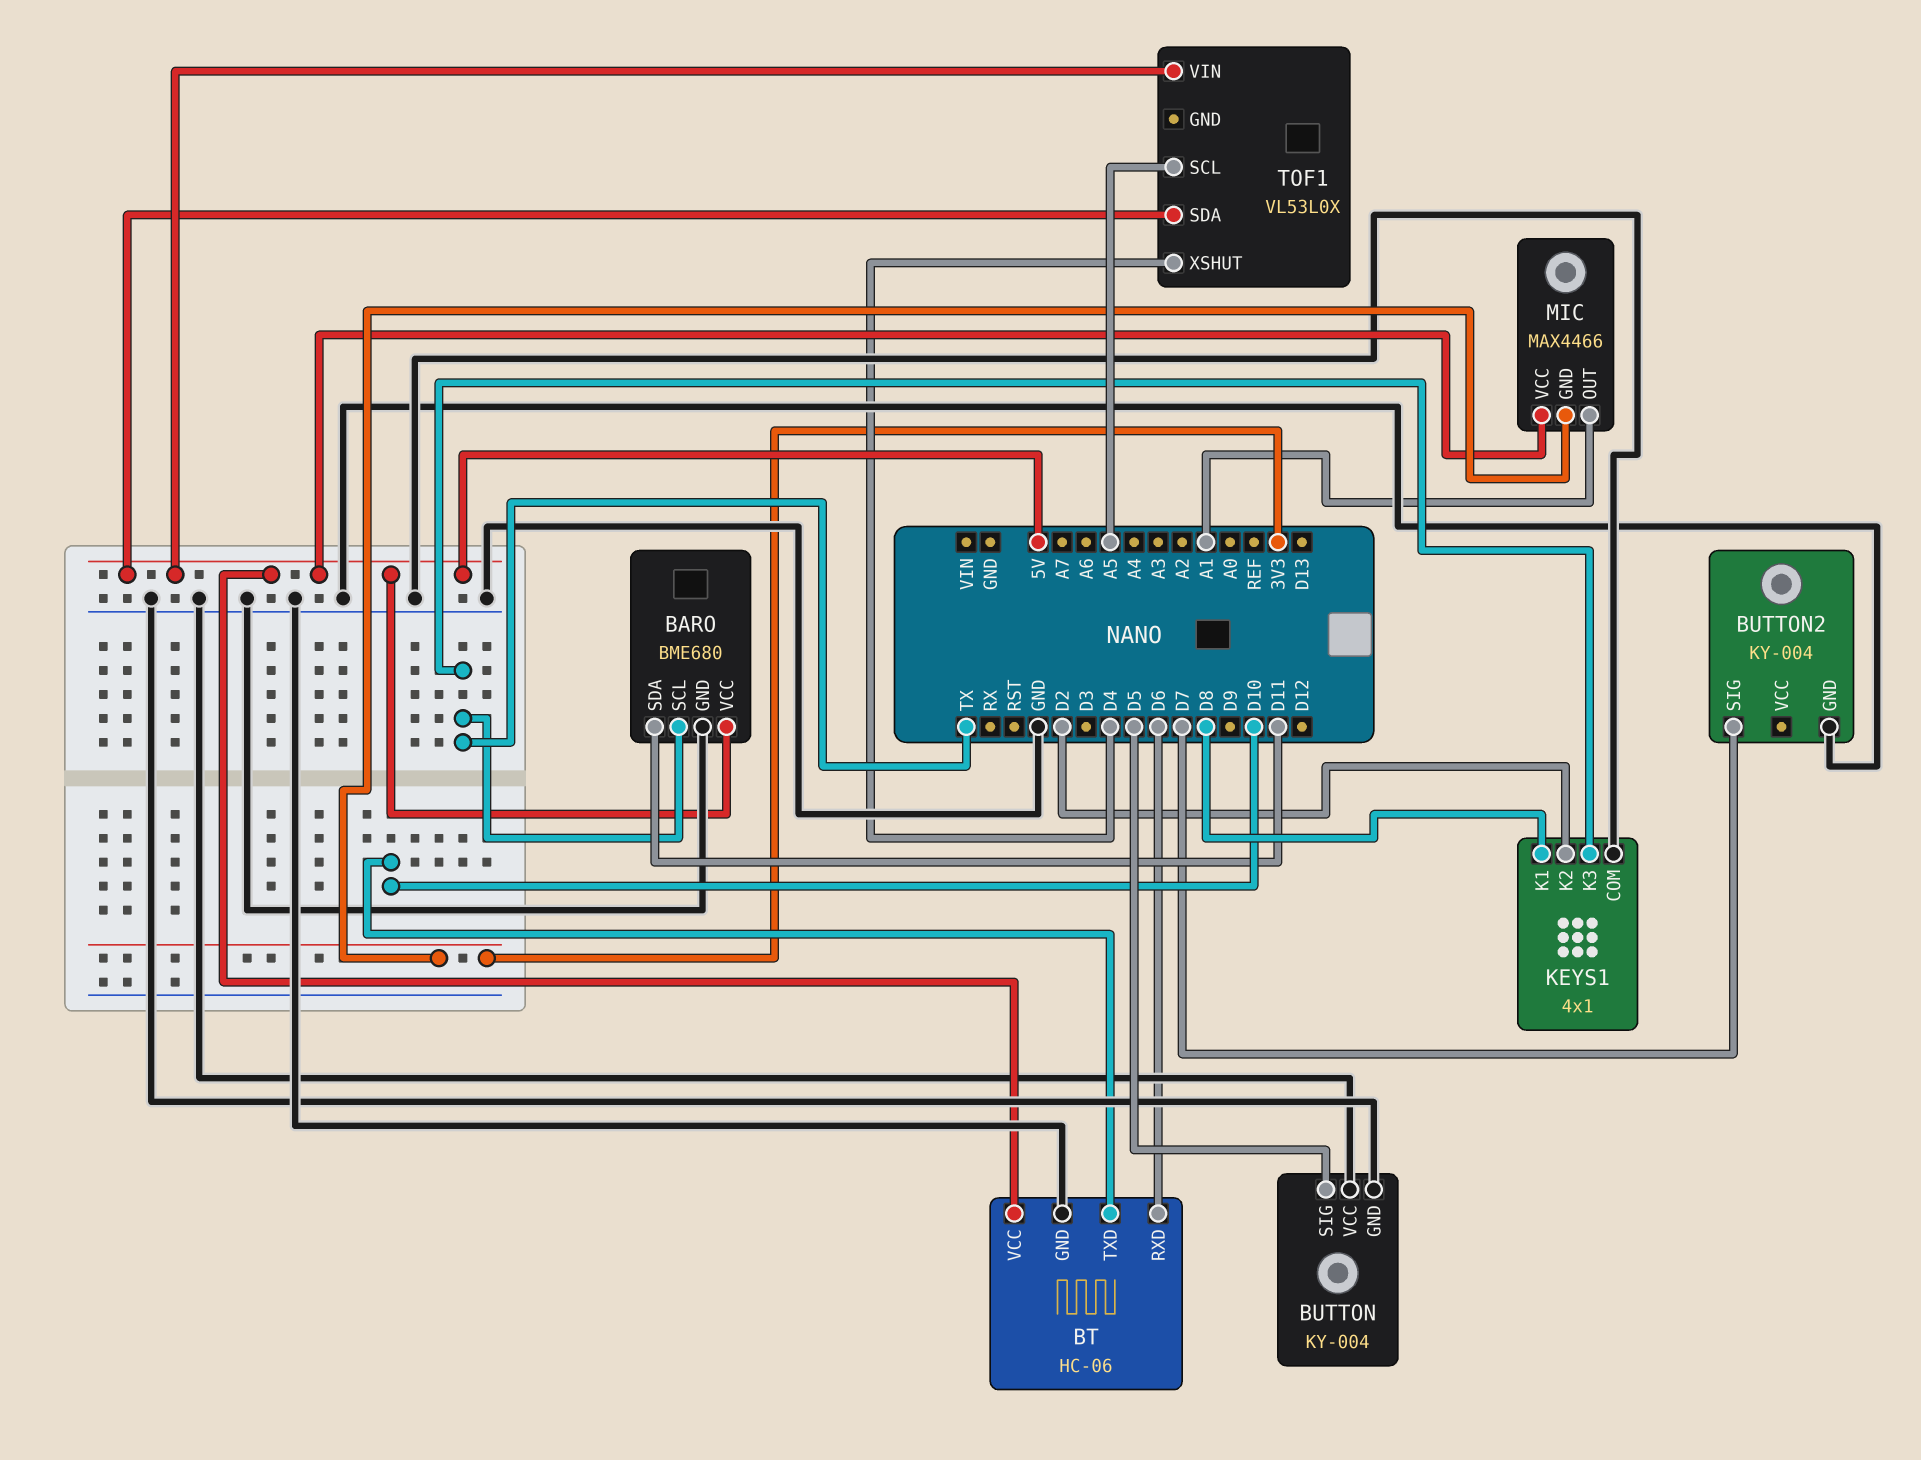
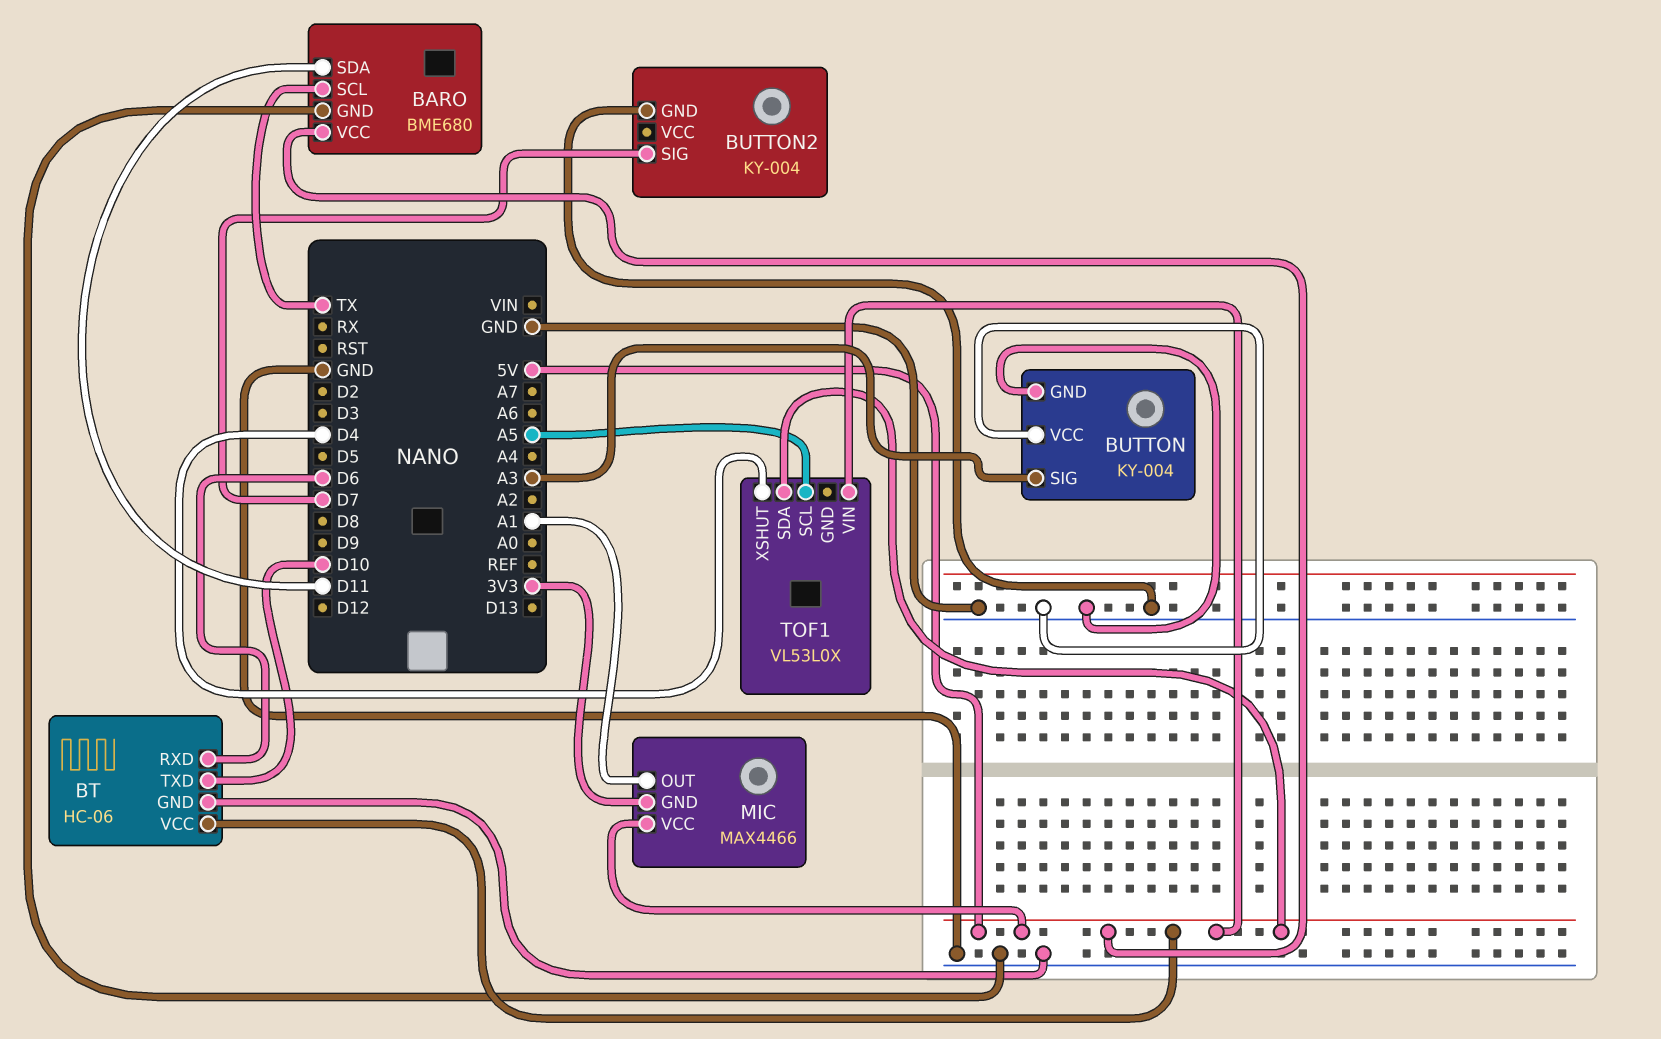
BUTTON pin SIG: D5 -> A3
KEYS1: 4x1 -> none
KEYS1 pin COM: GND -> none
KEYS1 pin K1: D8 -> none
KEYS1 pin K2: D2 -> none
KEYS1 pin K3: TX -> none

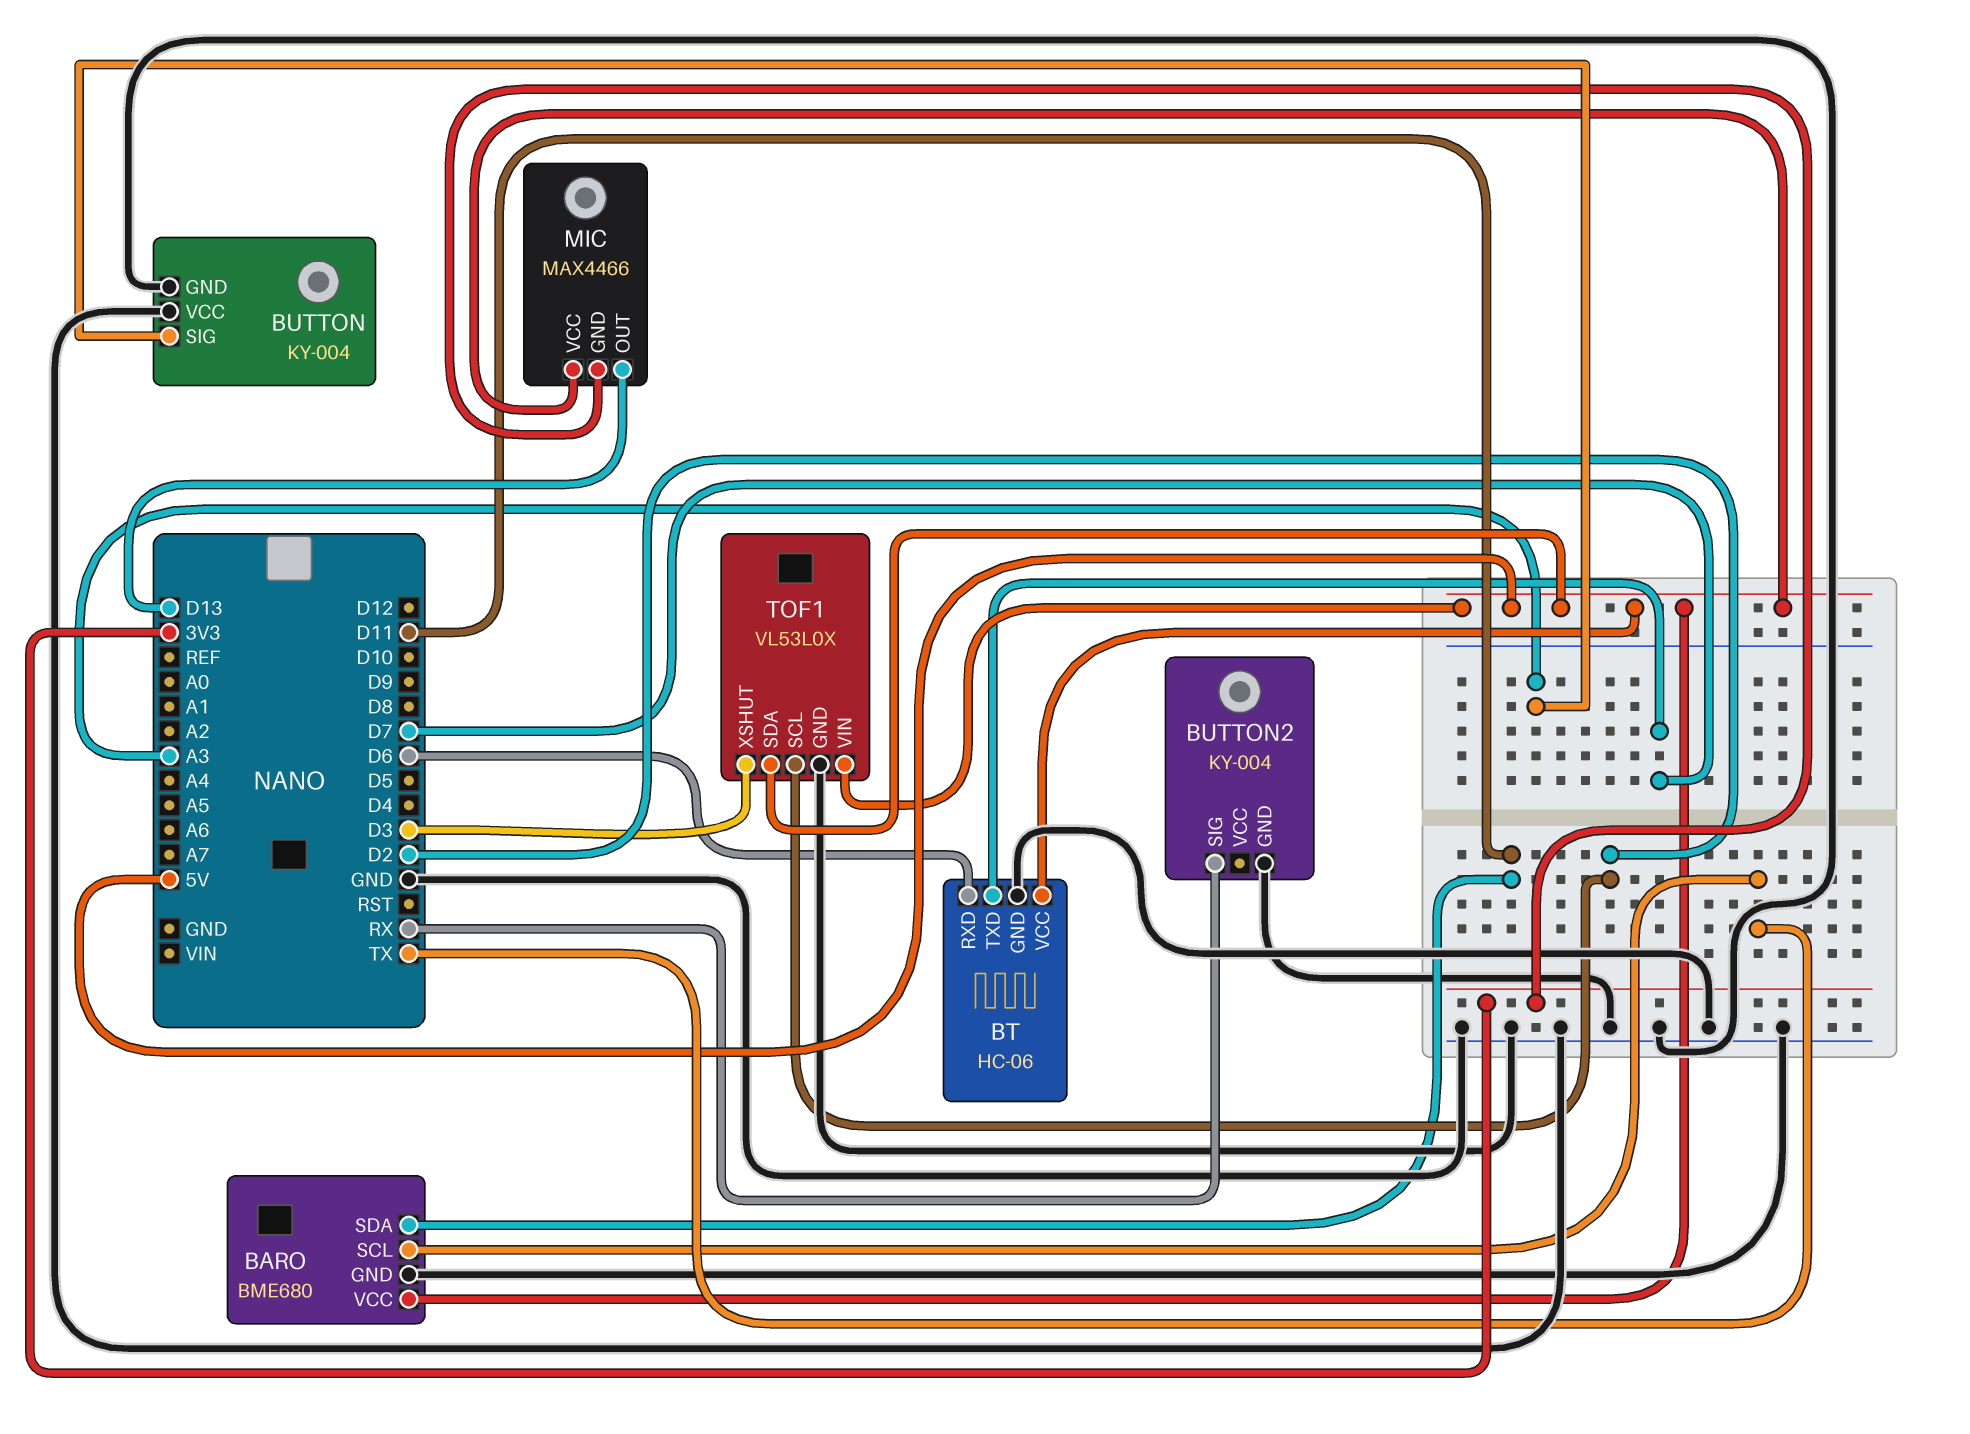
BT pin TXD: D10 -> D7
BUTTON2 pin SIG: D7 -> RX
MIC pin OUT: A1 -> D13
TOF1 pin GND: none -> GND
TOF1 pin SCL: A5 -> D2
TOF1 pin XSHUT: D4 -> D3

